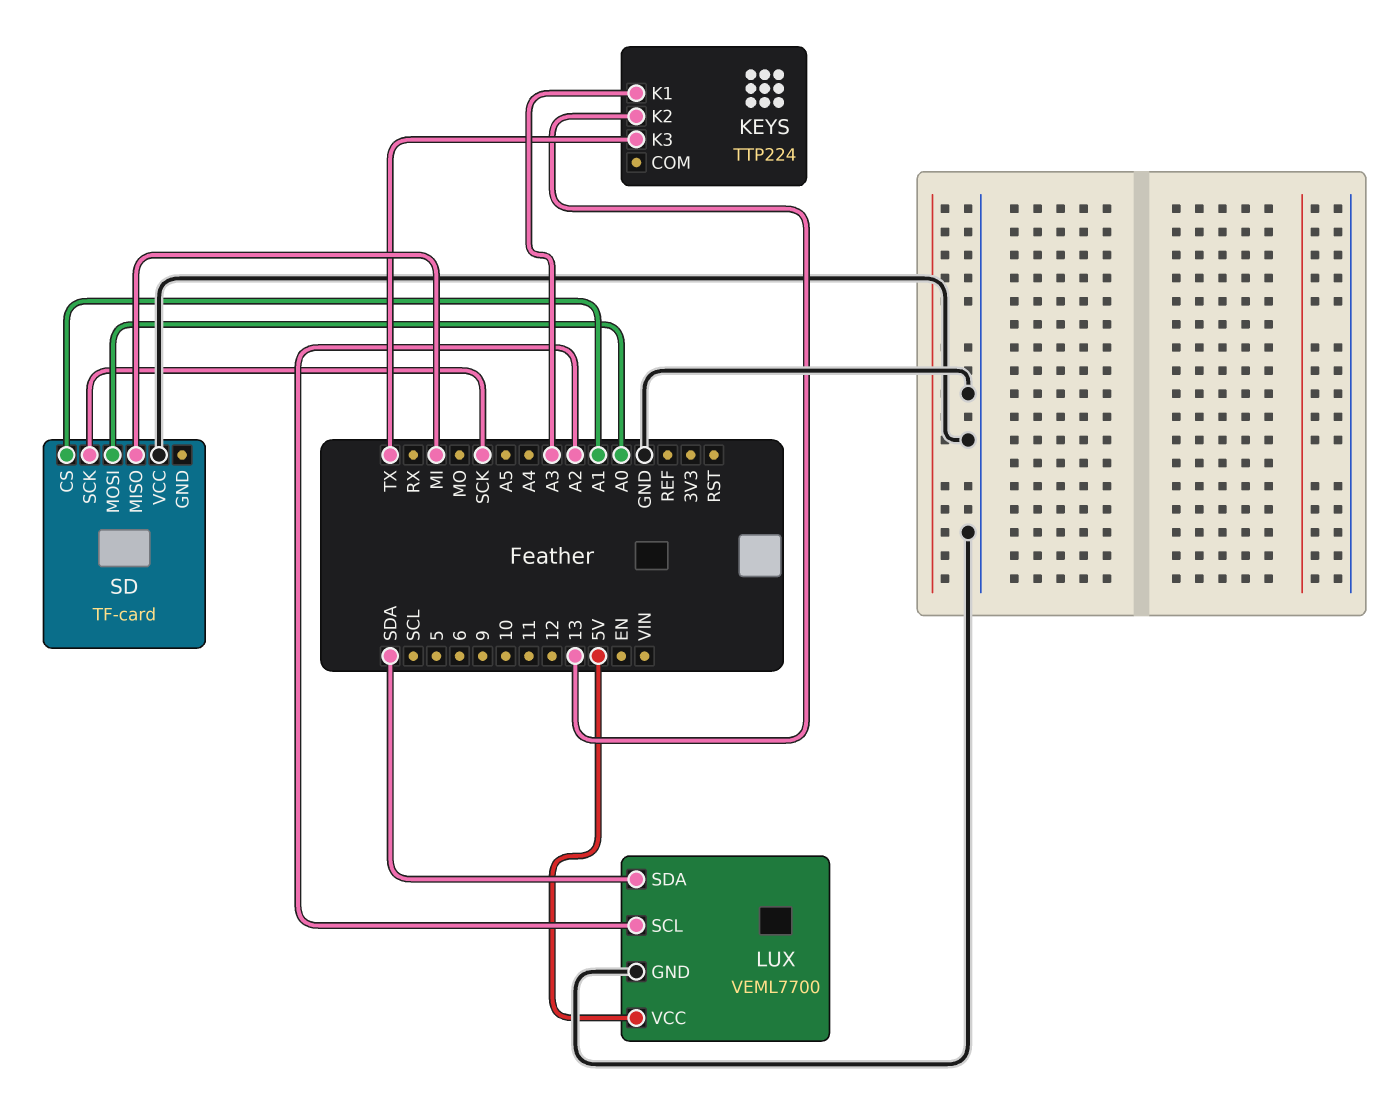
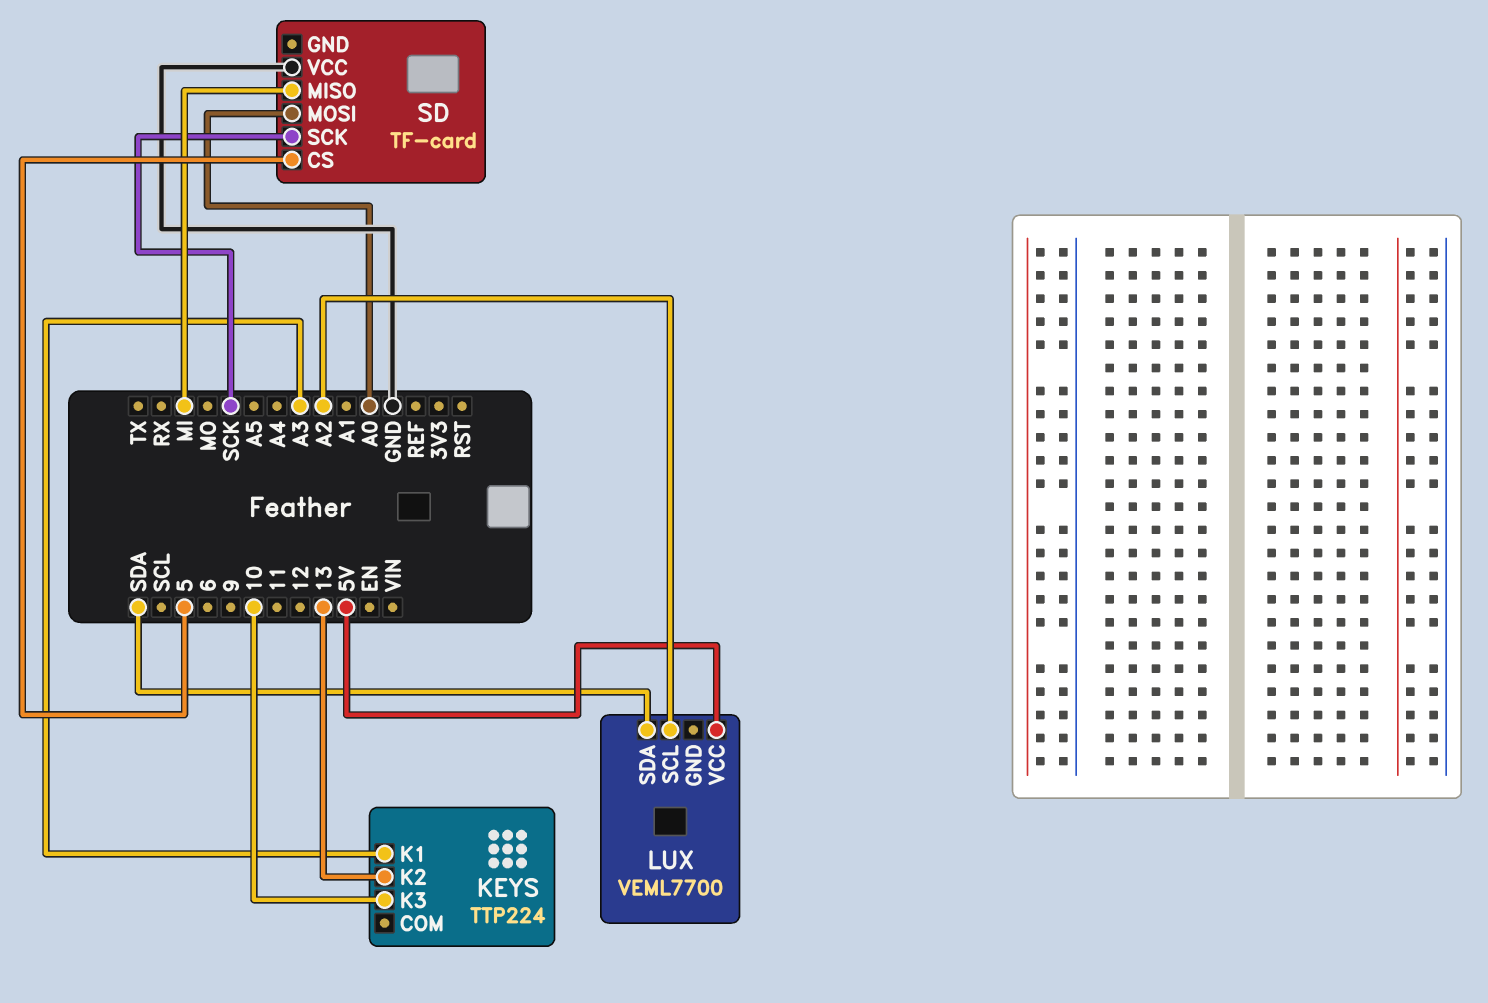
KEYS pin K3: TX -> 10
LUX pin GND: GND -> none
SD pin CS: A1 -> 5

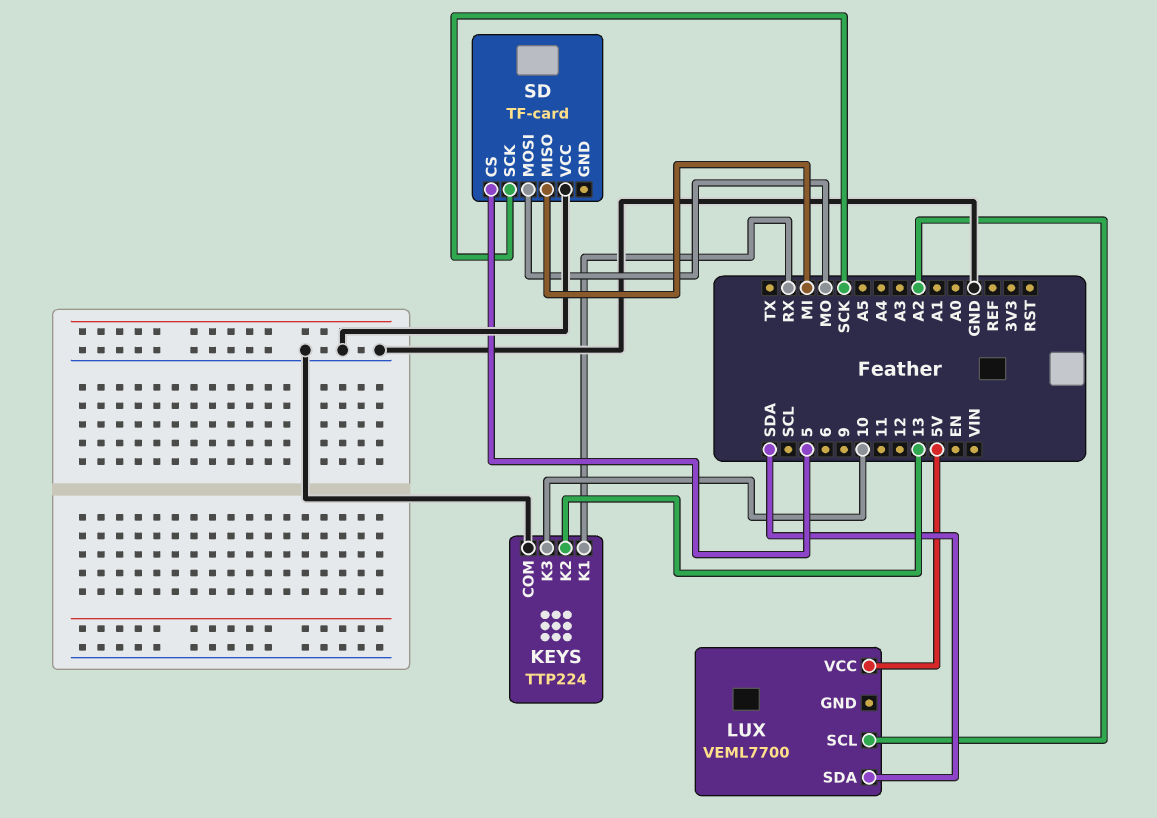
KEYS pin COM: none -> GND
KEYS pin K1: A3 -> RX
SD pin MOSI: A0 -> MO

